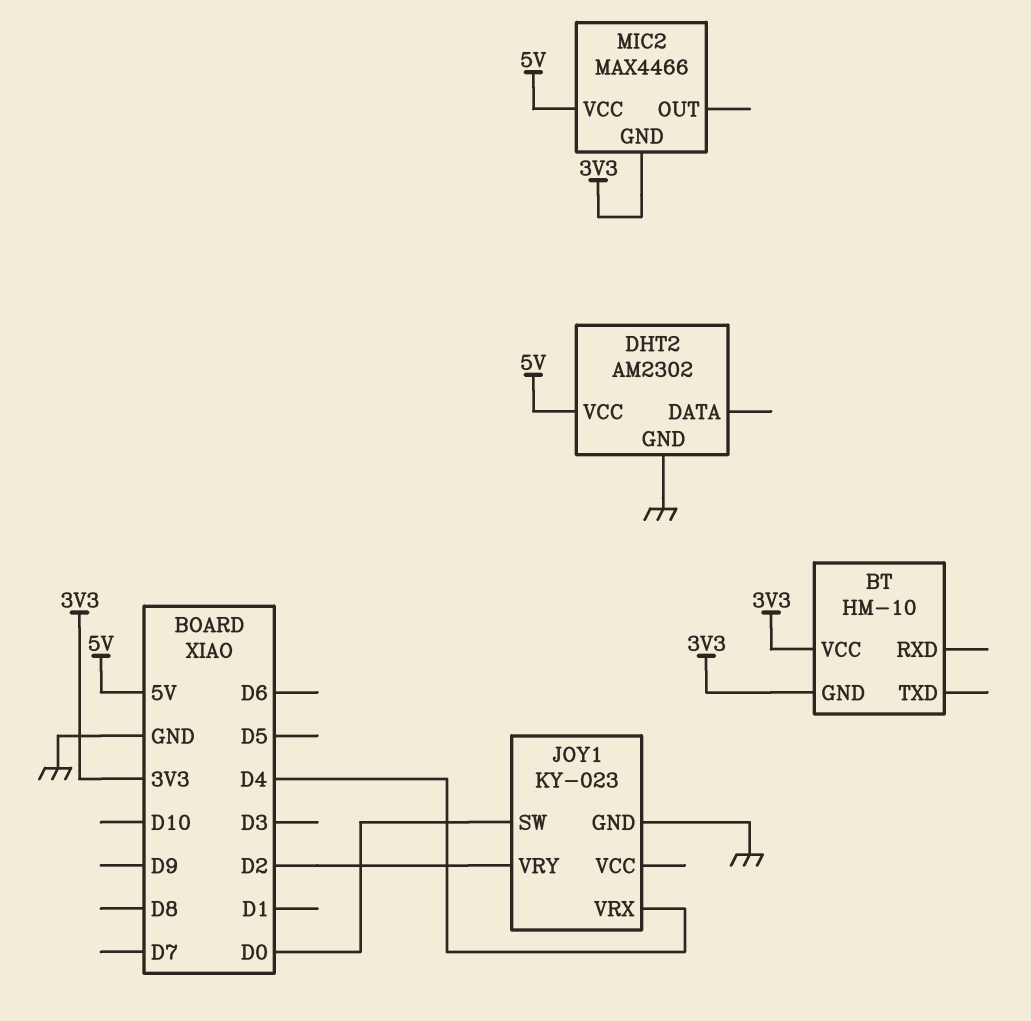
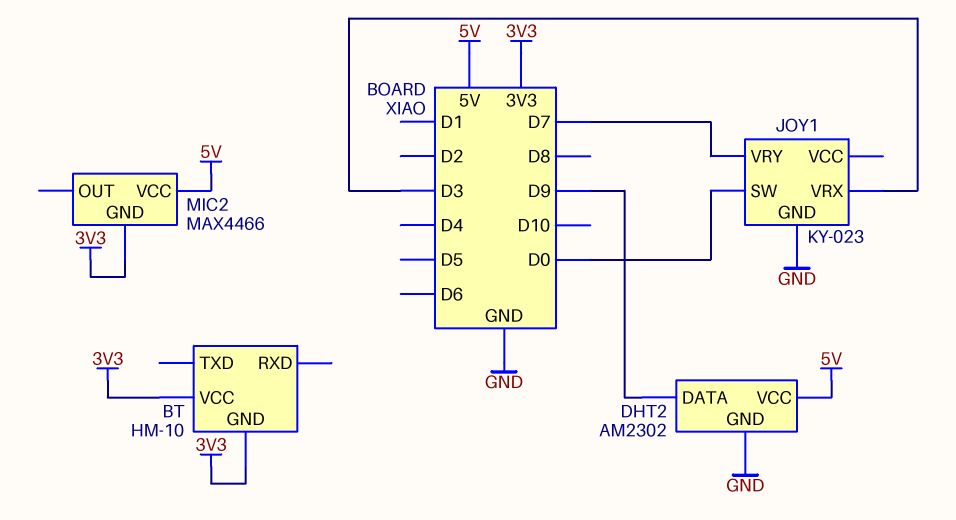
DHT2 pin DATA: none -> D9
JOY1 pin VRX: D4 -> D3
JOY1 pin VRY: D2 -> D7

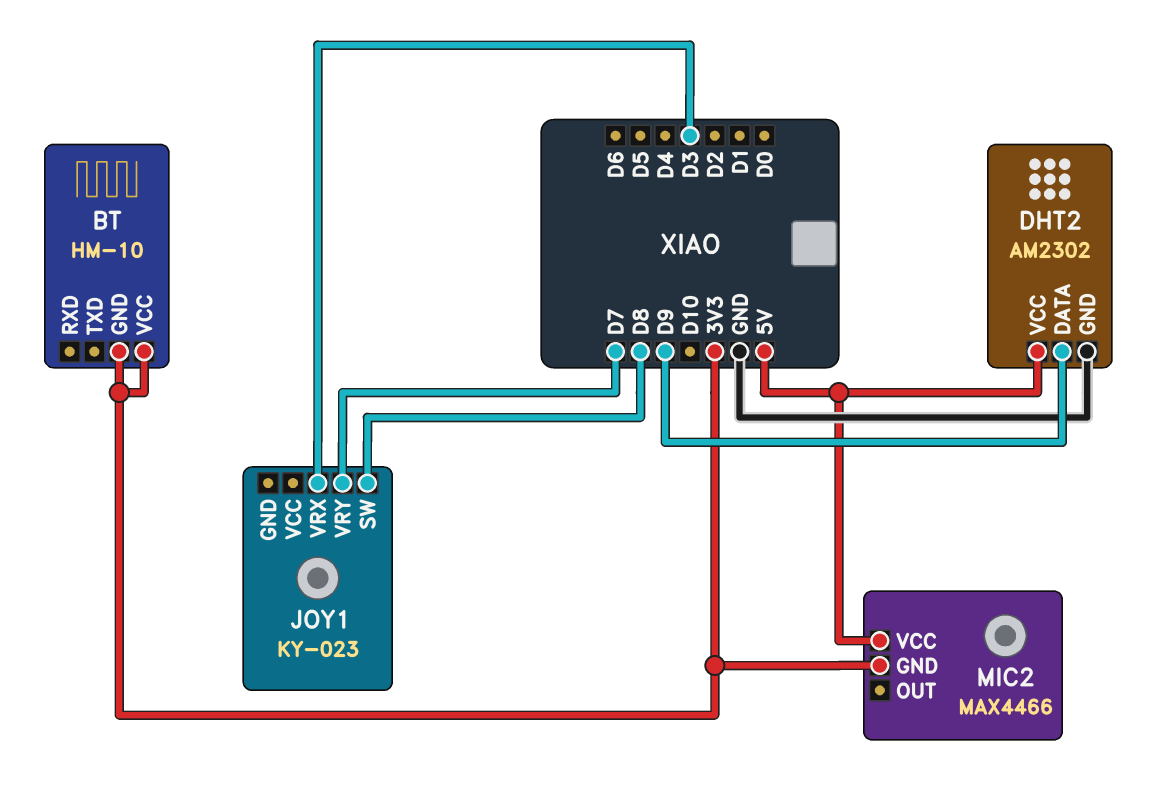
JOY1 pin GND: GND -> none
JOY1 pin SW: D0 -> D8

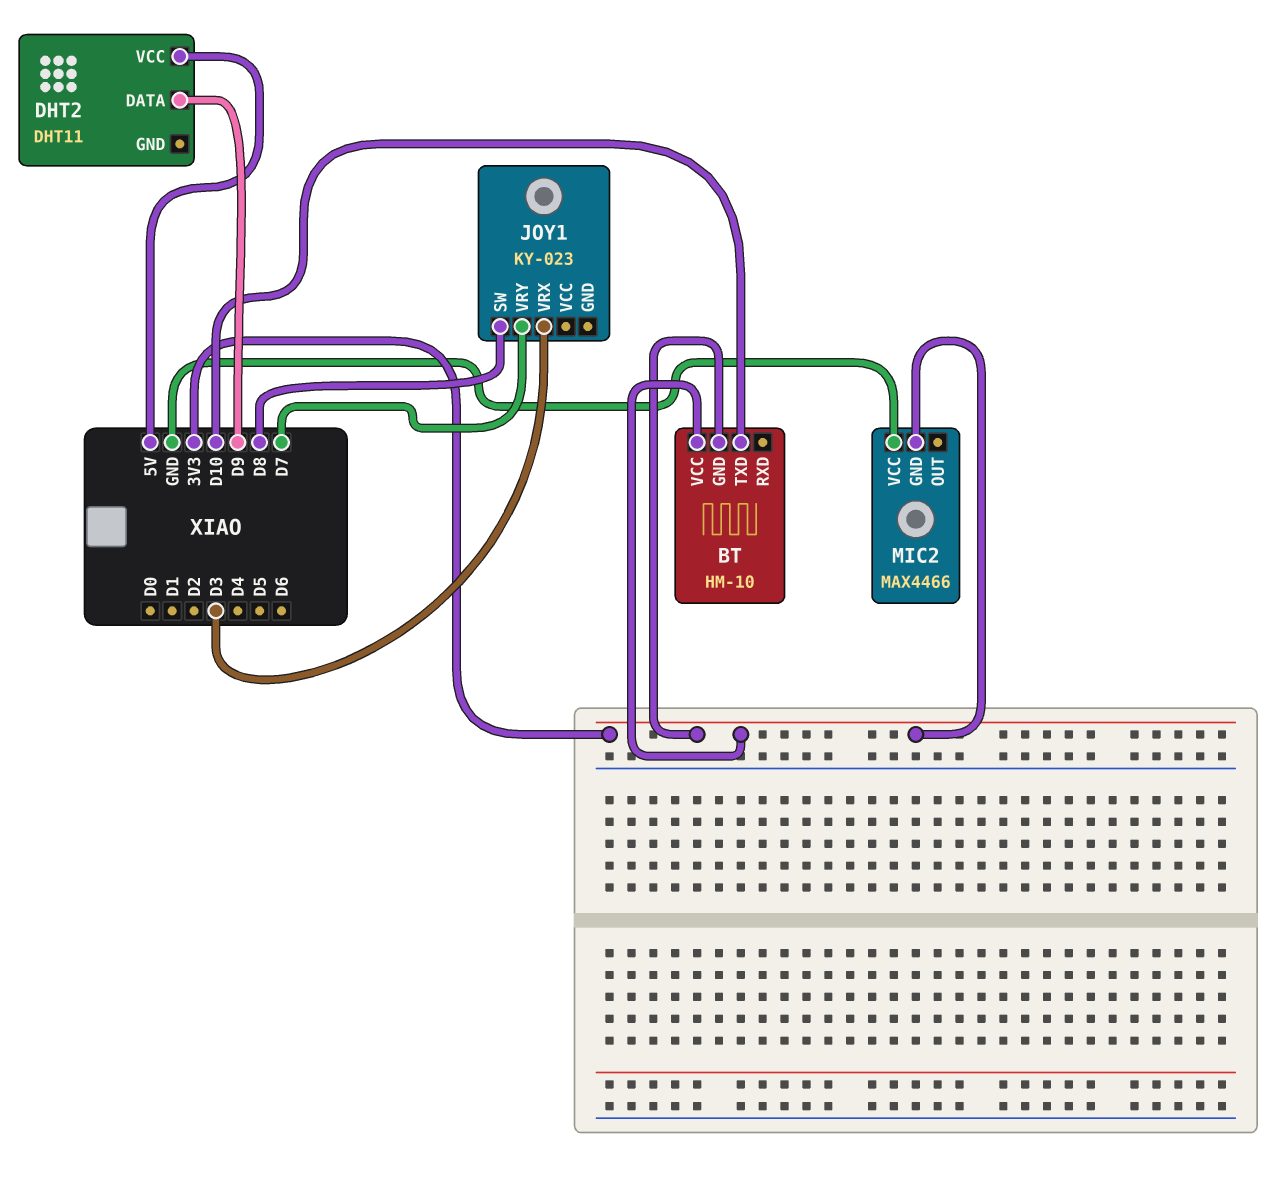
BT pin TXD: none -> D10
DHT2: AM2302 -> DHT11
DHT2 pin GND: GND -> none
MIC2 pin VCC: 5V -> GND

